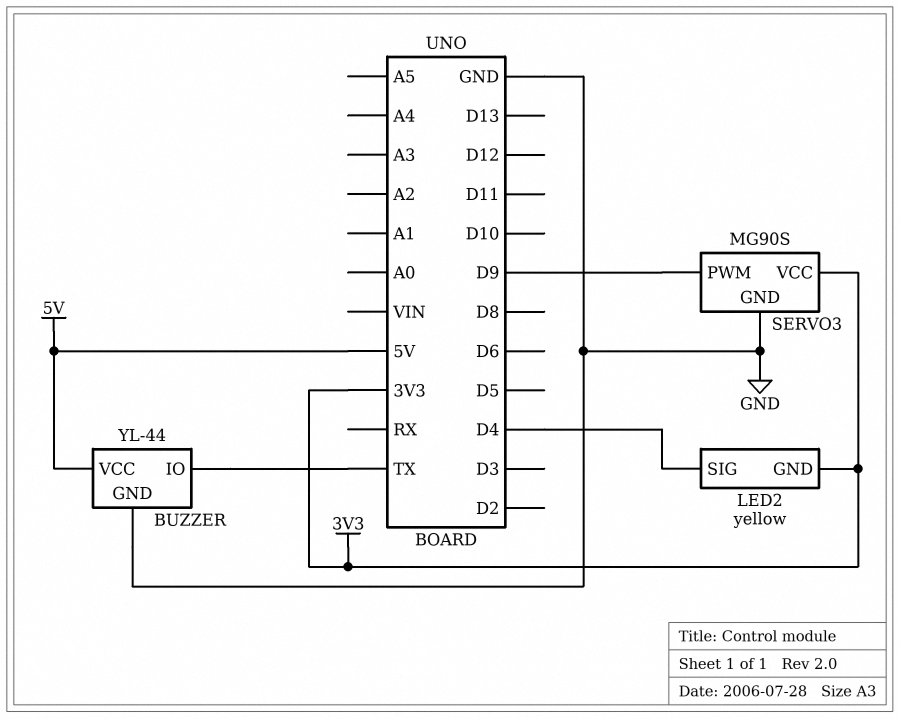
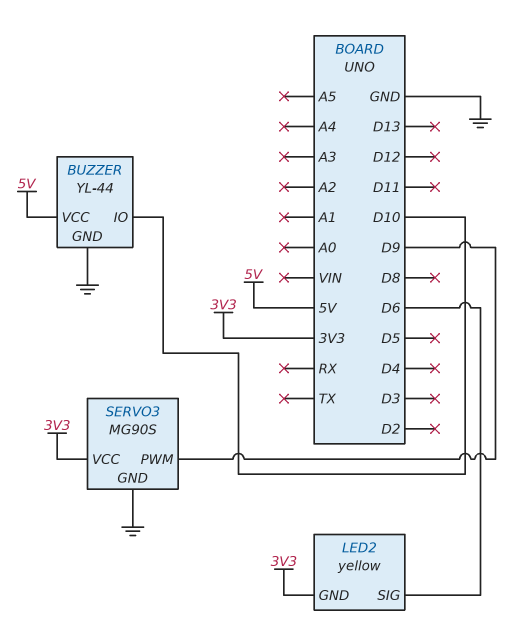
BUZZER pin IO: TX -> D10
LED2 pin SIG: D4 -> D6

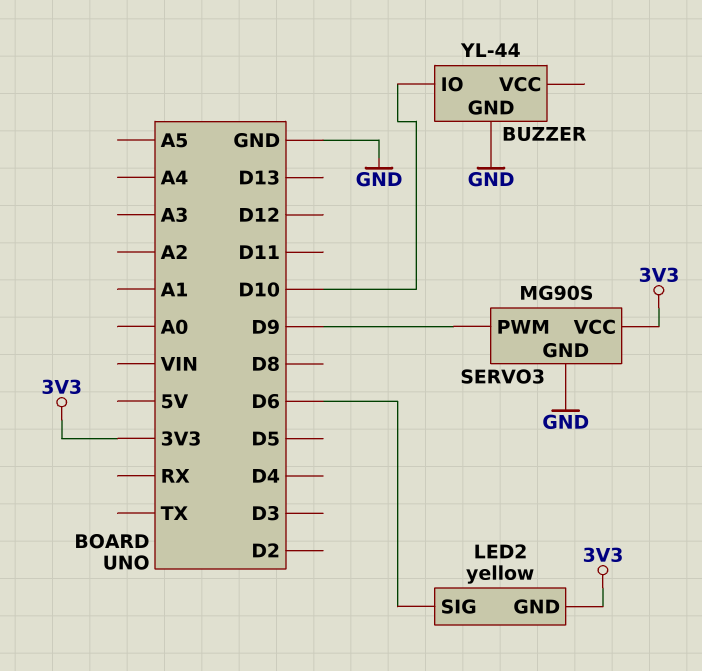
BUZZER pin VCC: 5V -> none

